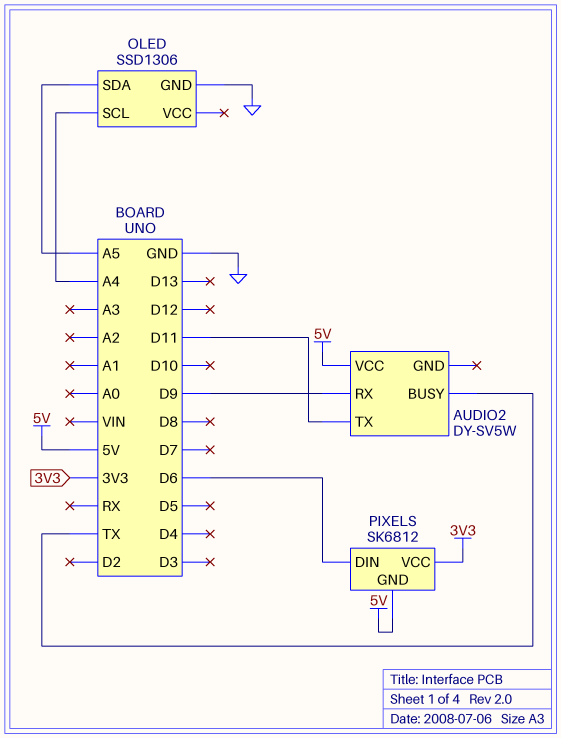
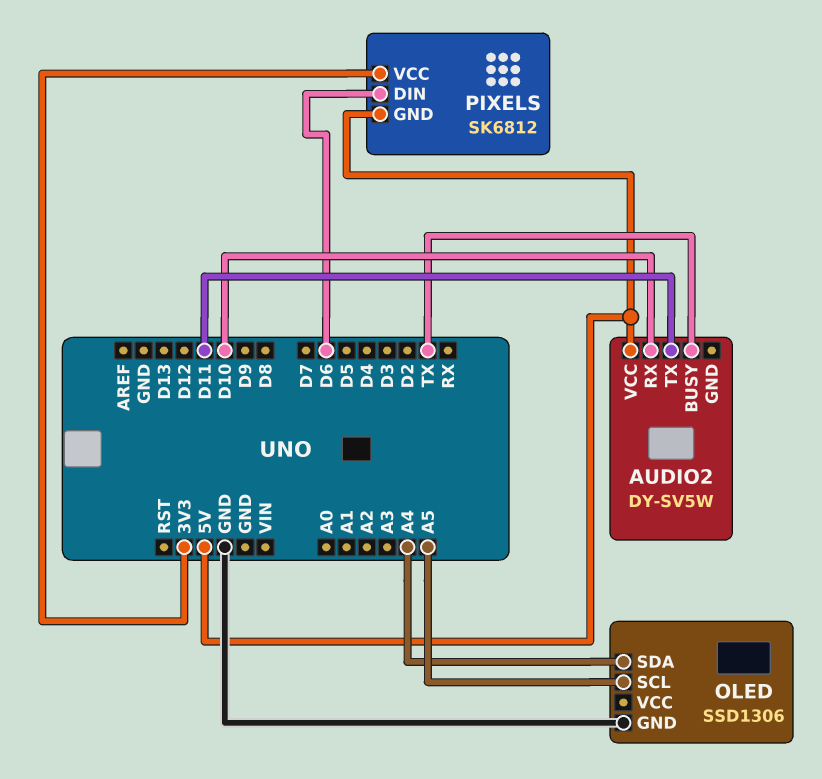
AUDIO2 pin RX: D9 -> D10
OLED pin SCL: A4 -> A5
OLED pin SDA: A5 -> A4

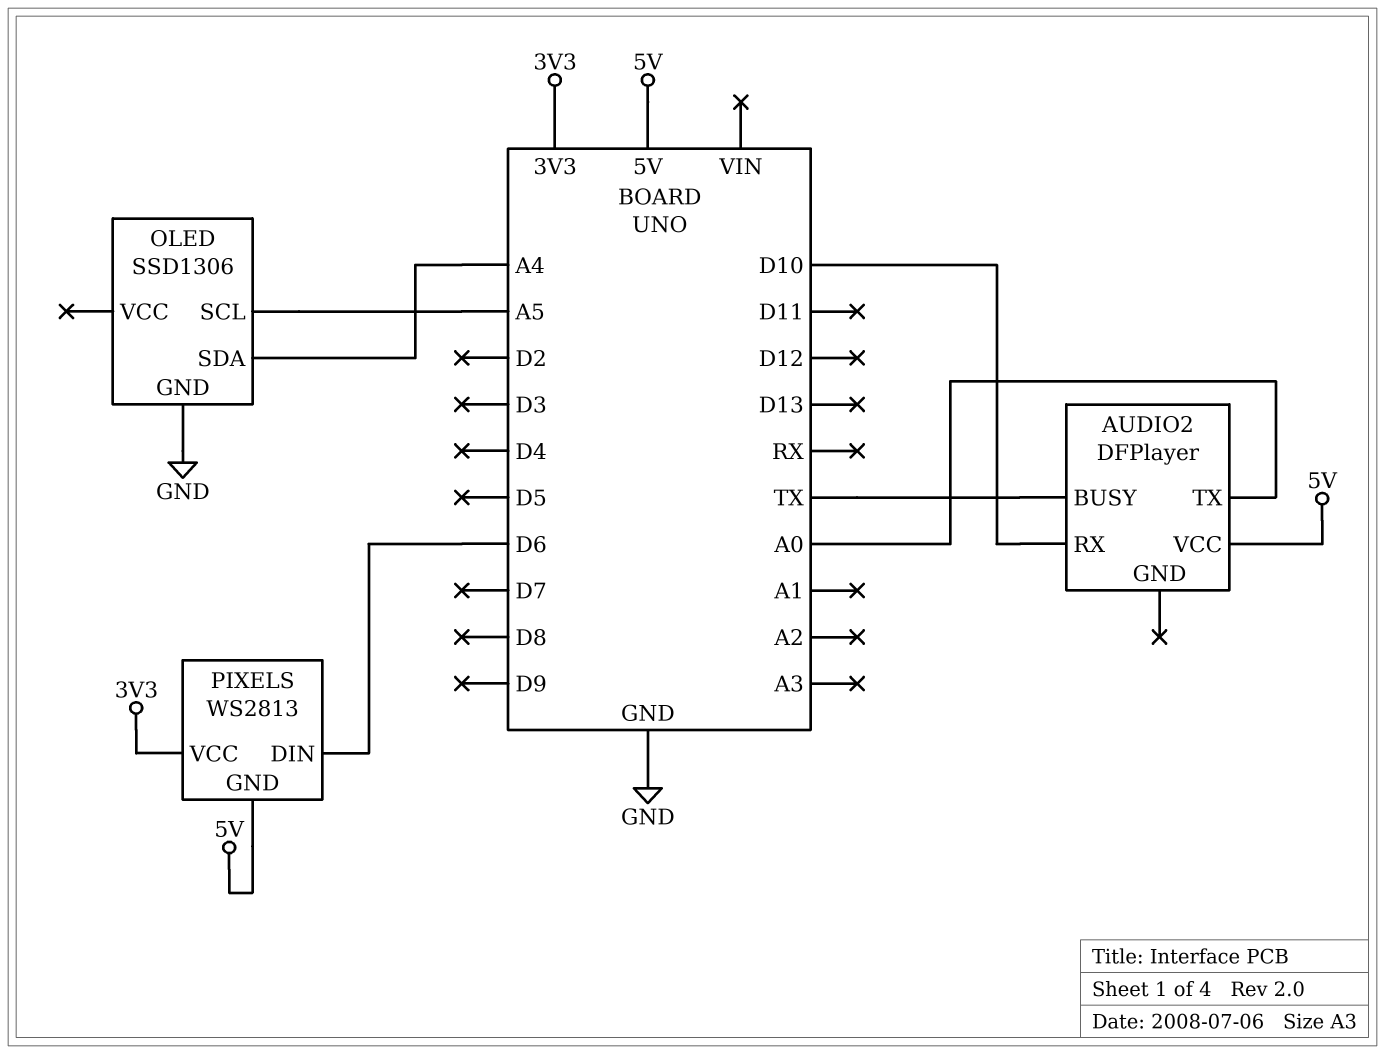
AUDIO2: DY-SV5W -> DFPlayer
AUDIO2 pin TX: D11 -> A0
PIXELS: SK6812 -> WS2813

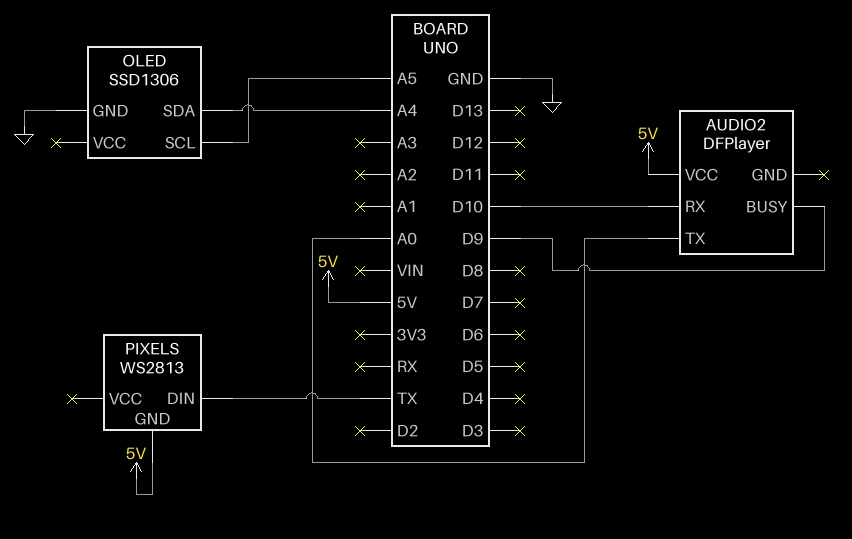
AUDIO2 pin BUSY: TX -> D9
PIXELS pin DIN: D6 -> TX
PIXELS pin VCC: 3V3 -> none

